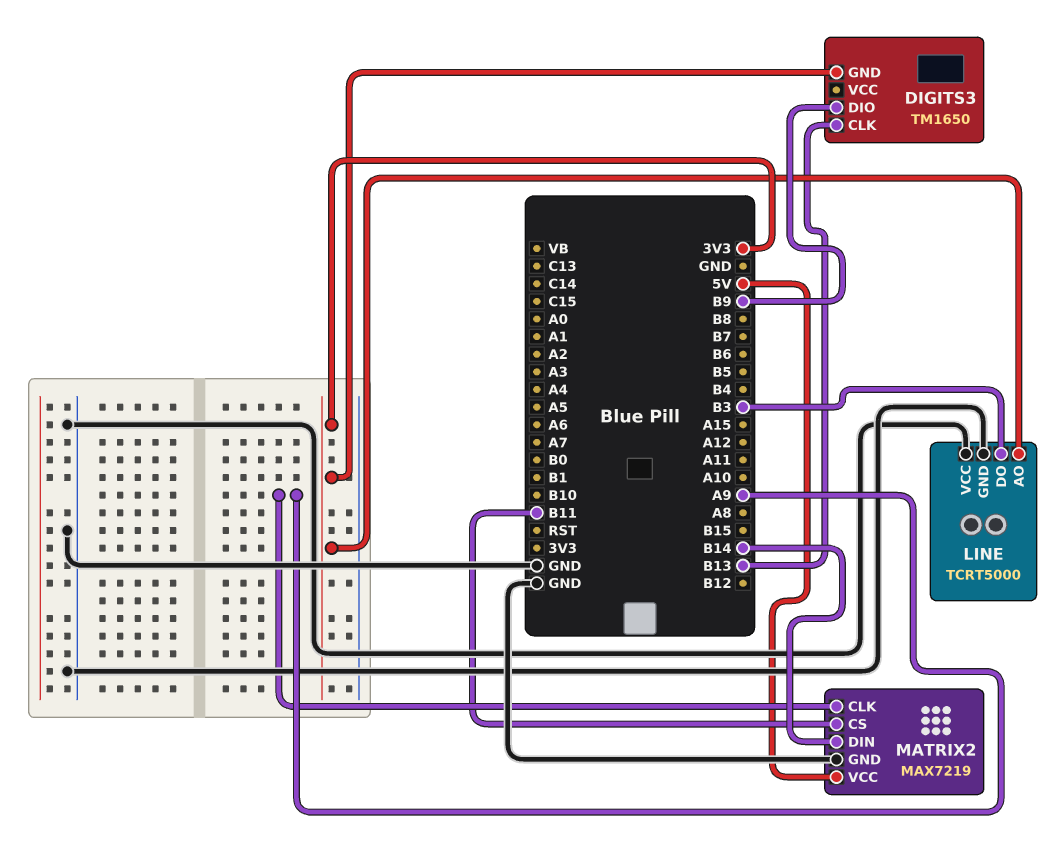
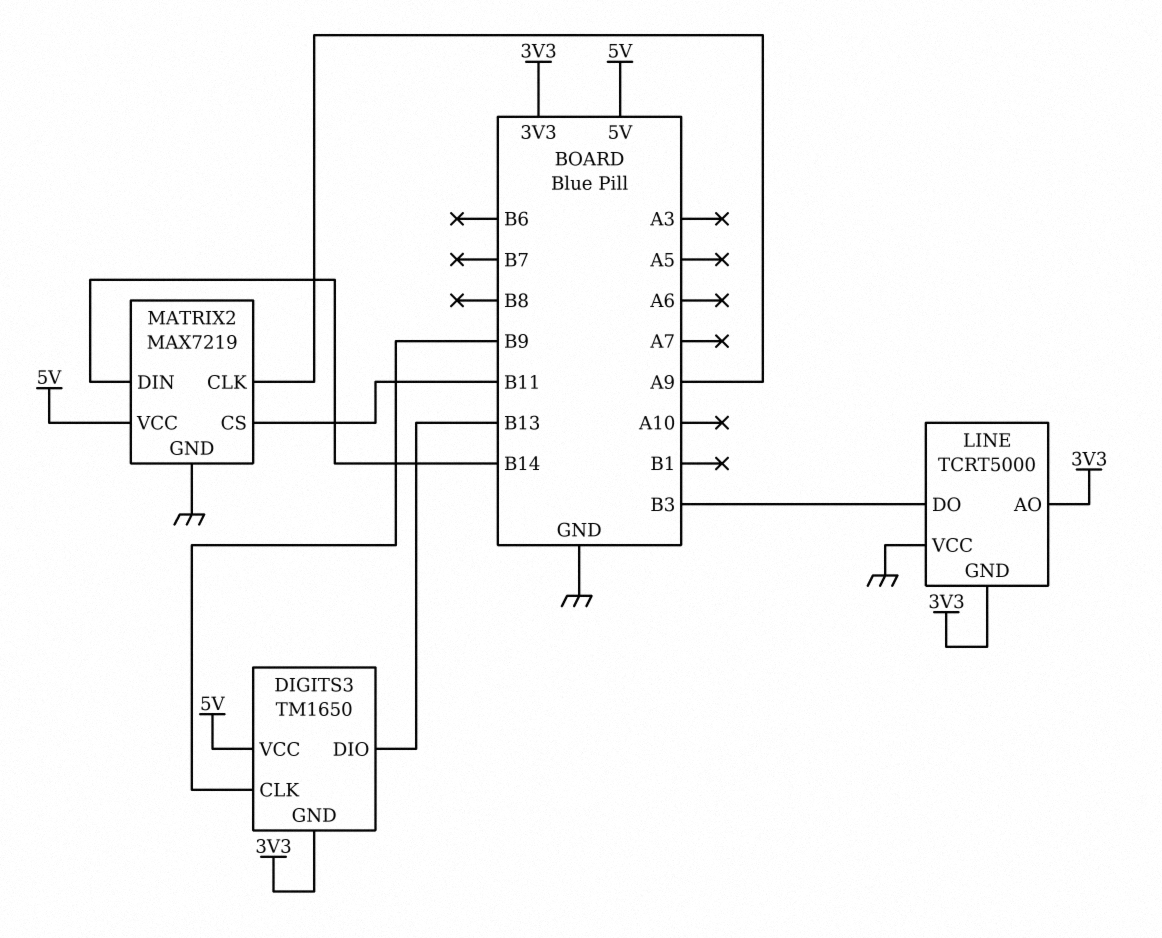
DIGITS3 pin CLK: B13 -> B9
DIGITS3 pin DIO: B9 -> B13
DIGITS3 pin VCC: none -> 5V
LINE pin GND: GND -> 3V3

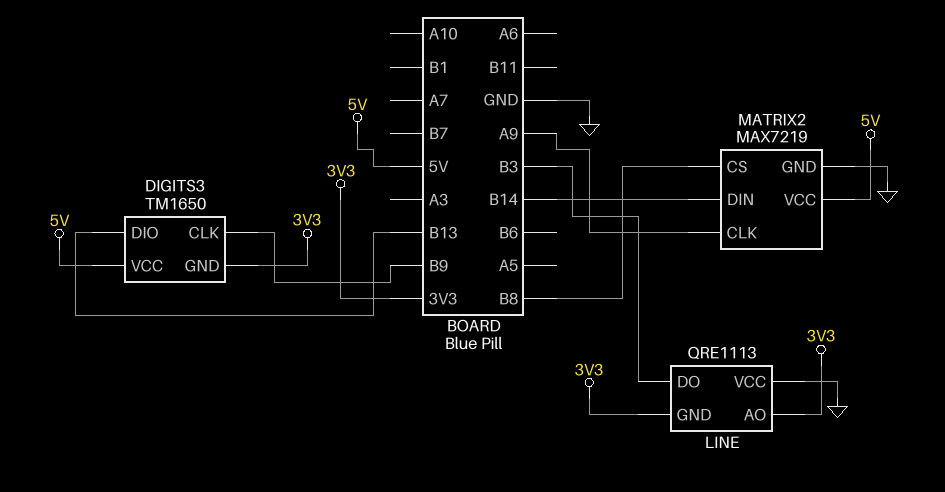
LINE: TCRT5000 -> QRE1113
MATRIX2 pin CS: B11 -> B8

